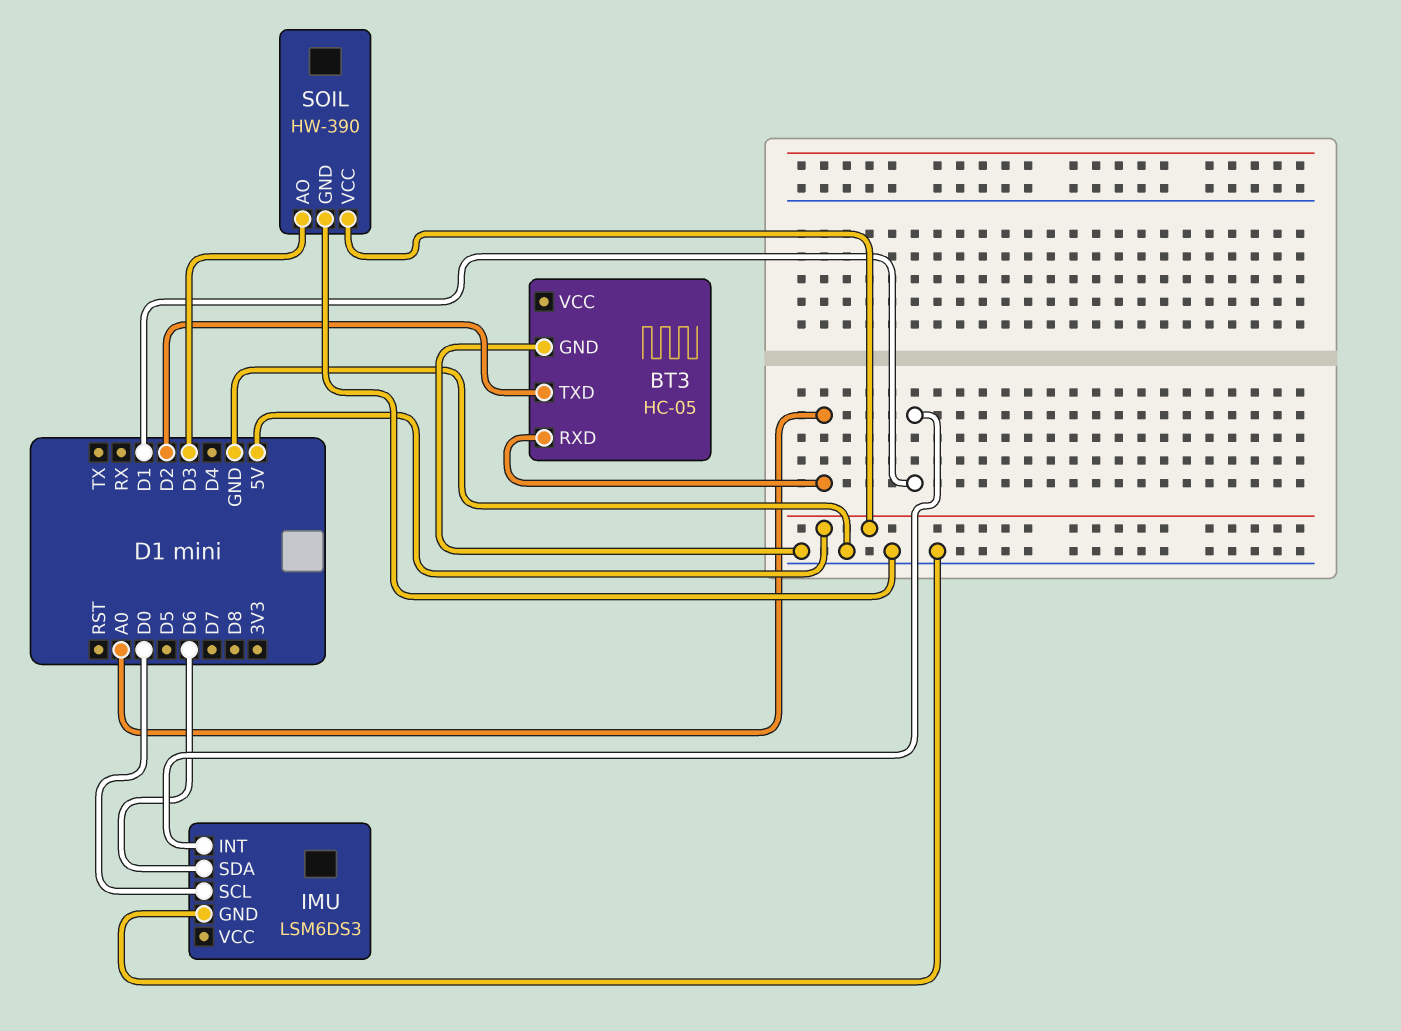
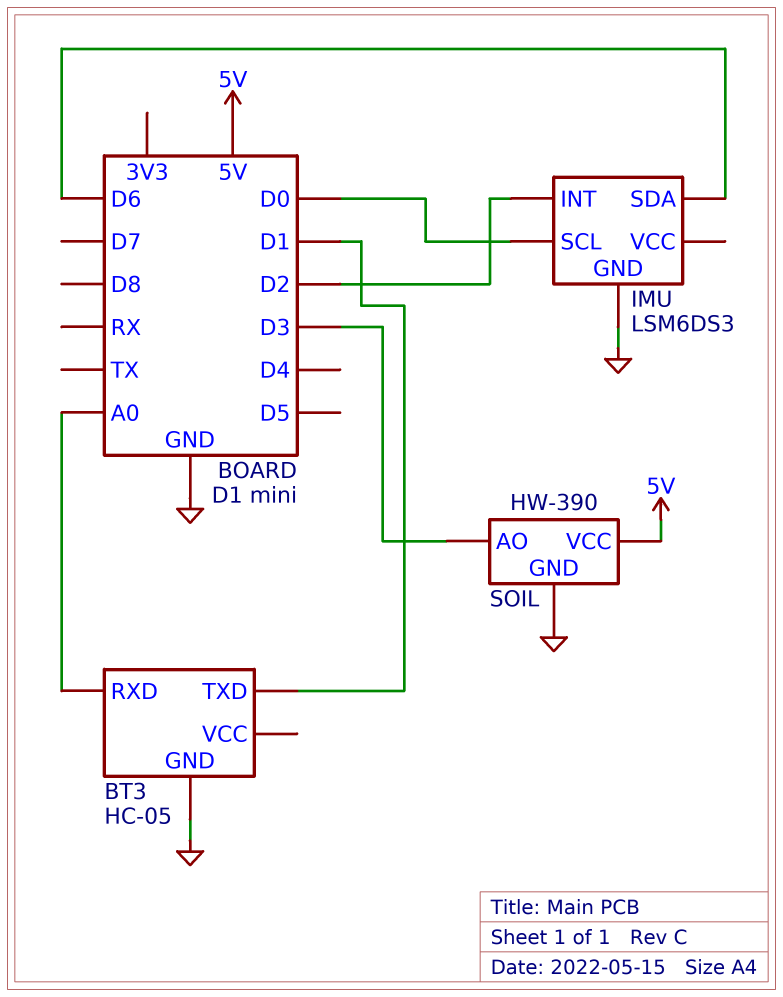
BT3 pin TXD: D2 -> D1
IMU pin INT: D1 -> D2

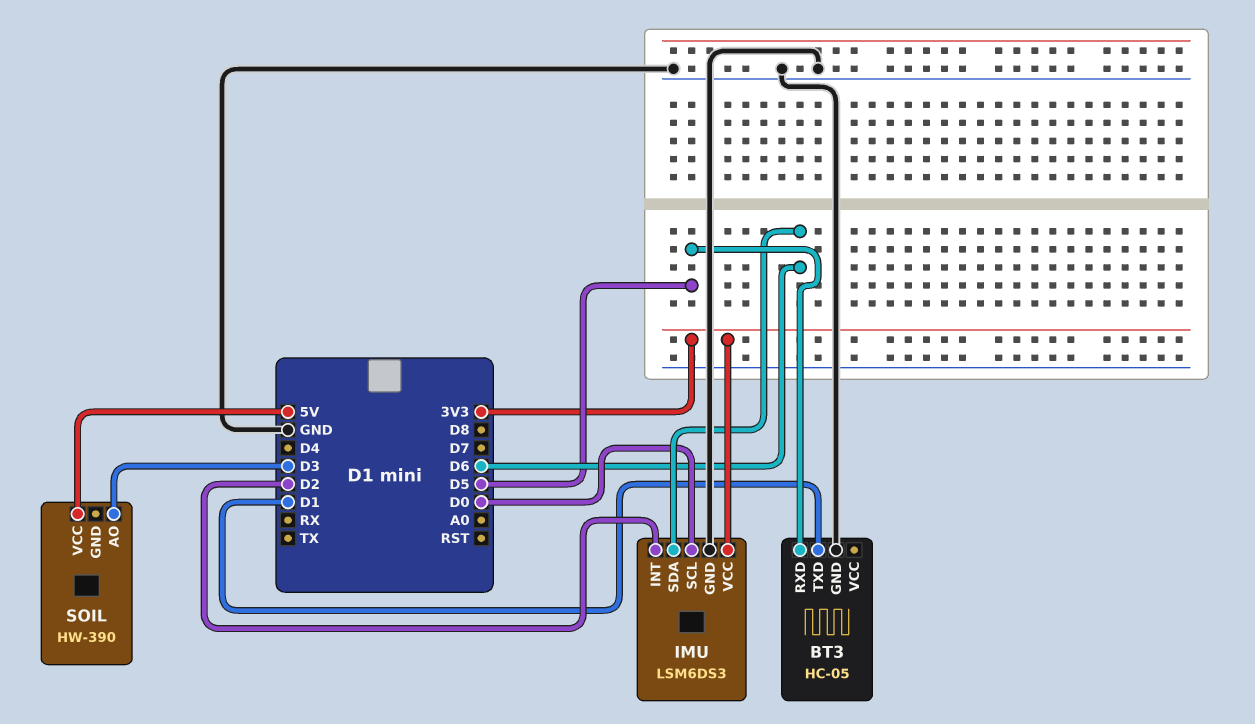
BT3 pin RXD: A0 -> D5
IMU pin VCC: none -> 3V3
SOIL pin GND: GND -> none

